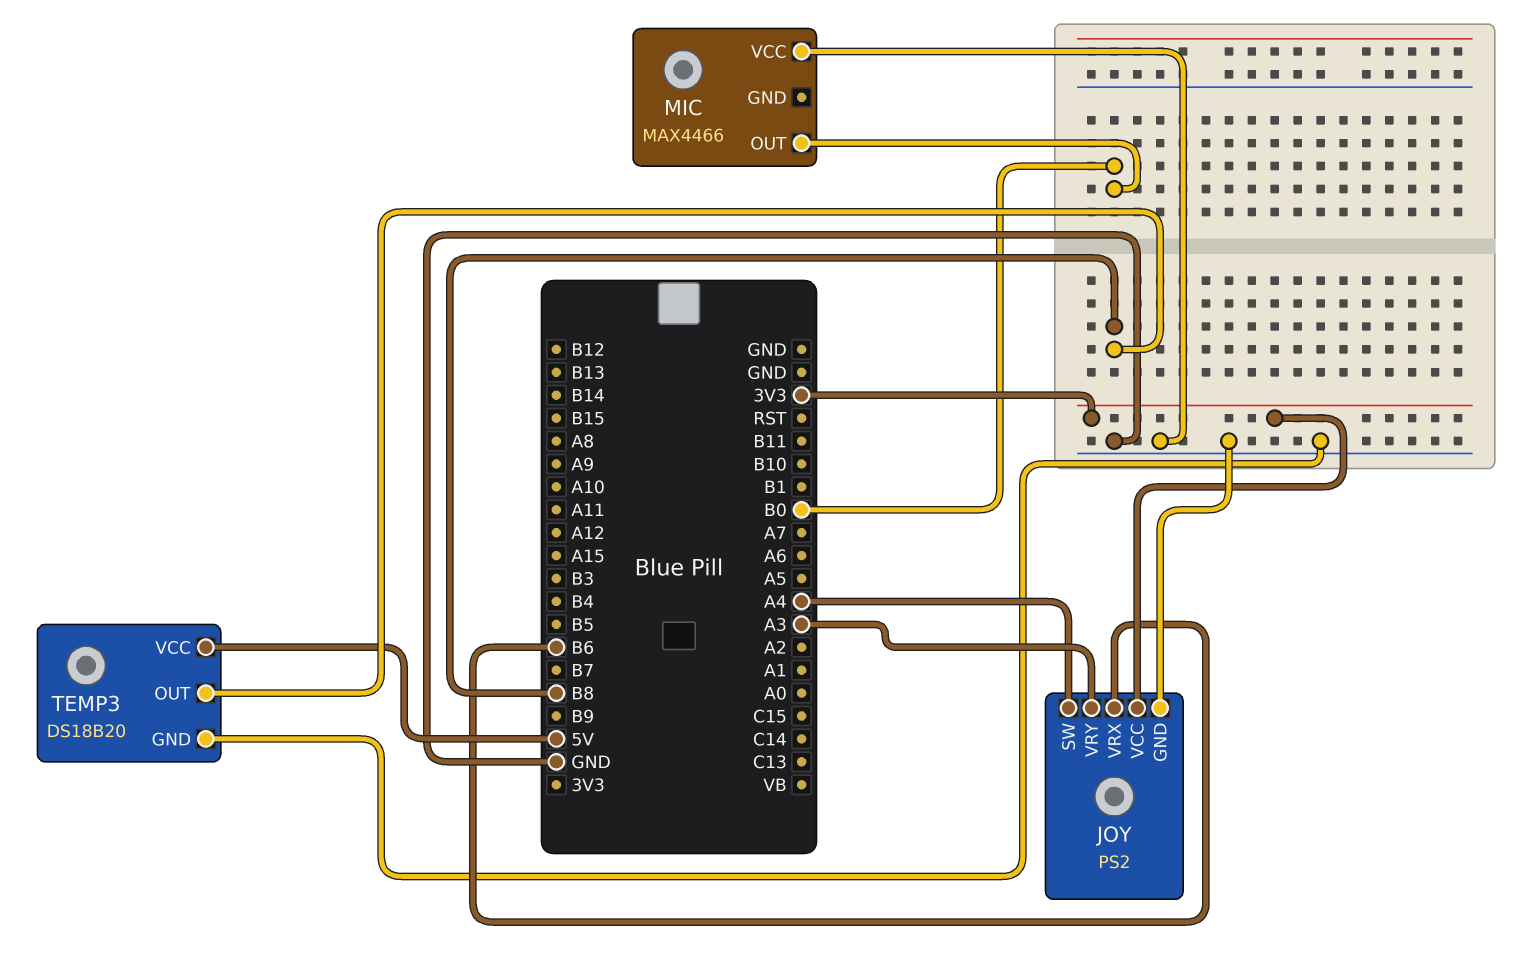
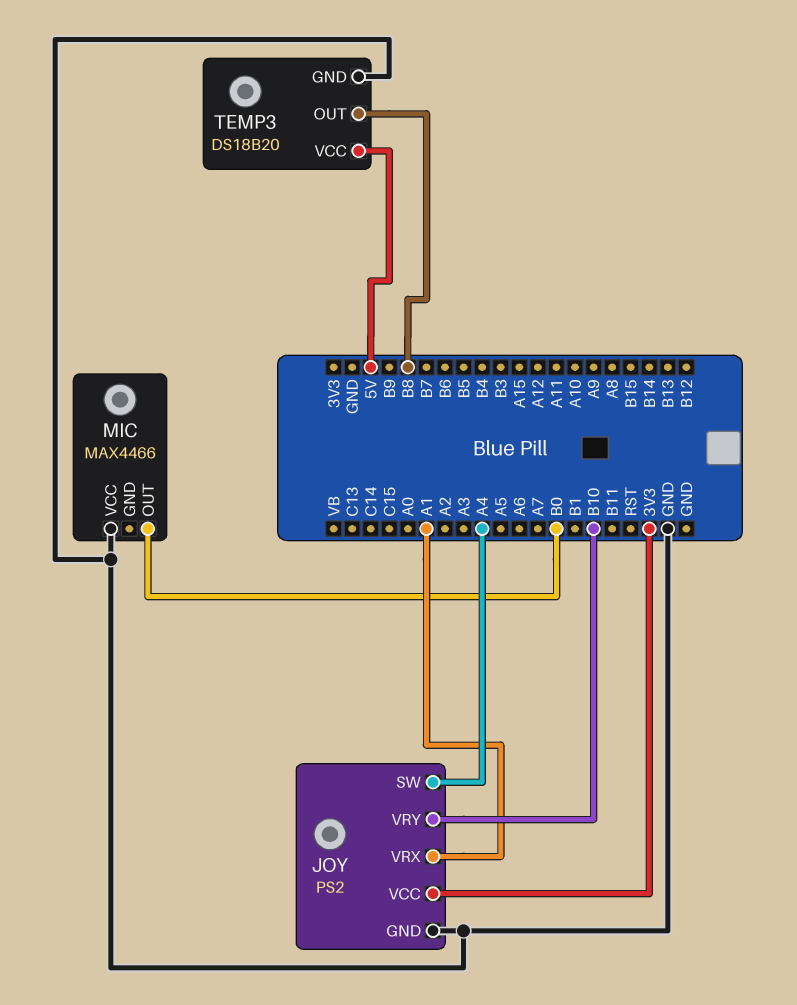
JOY pin VRX: B6 -> A1
JOY pin VRY: A3 -> B10

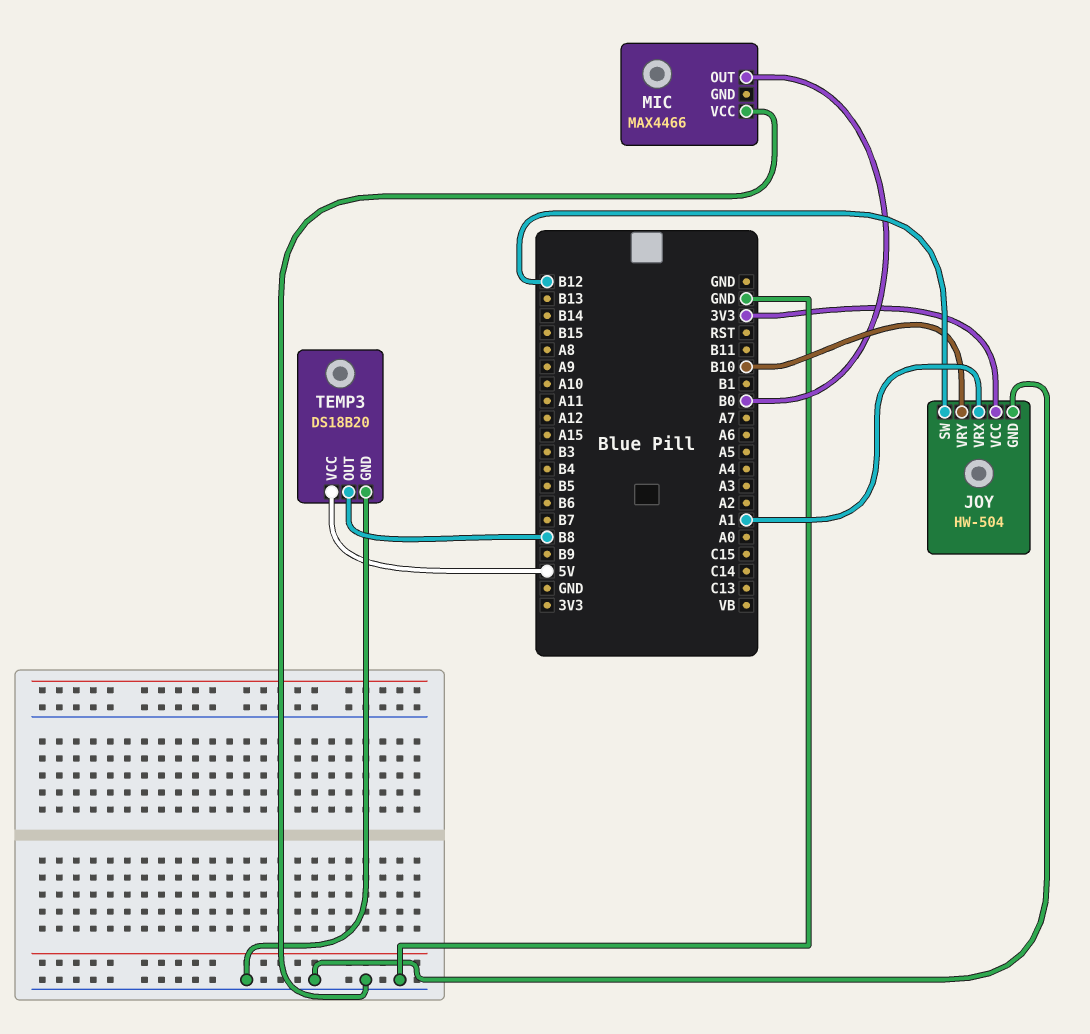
JOY: PS2 -> HW-504
JOY pin SW: A4 -> B12

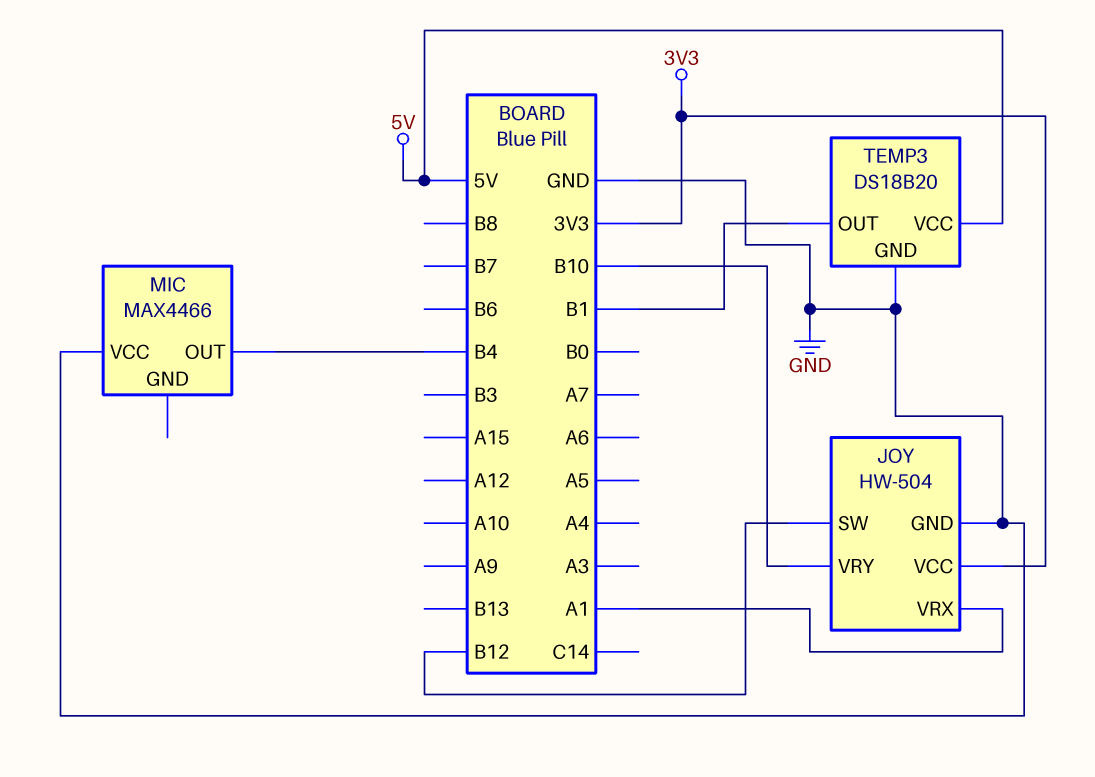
MIC pin OUT: B0 -> B4
TEMP3 pin OUT: B8 -> B1

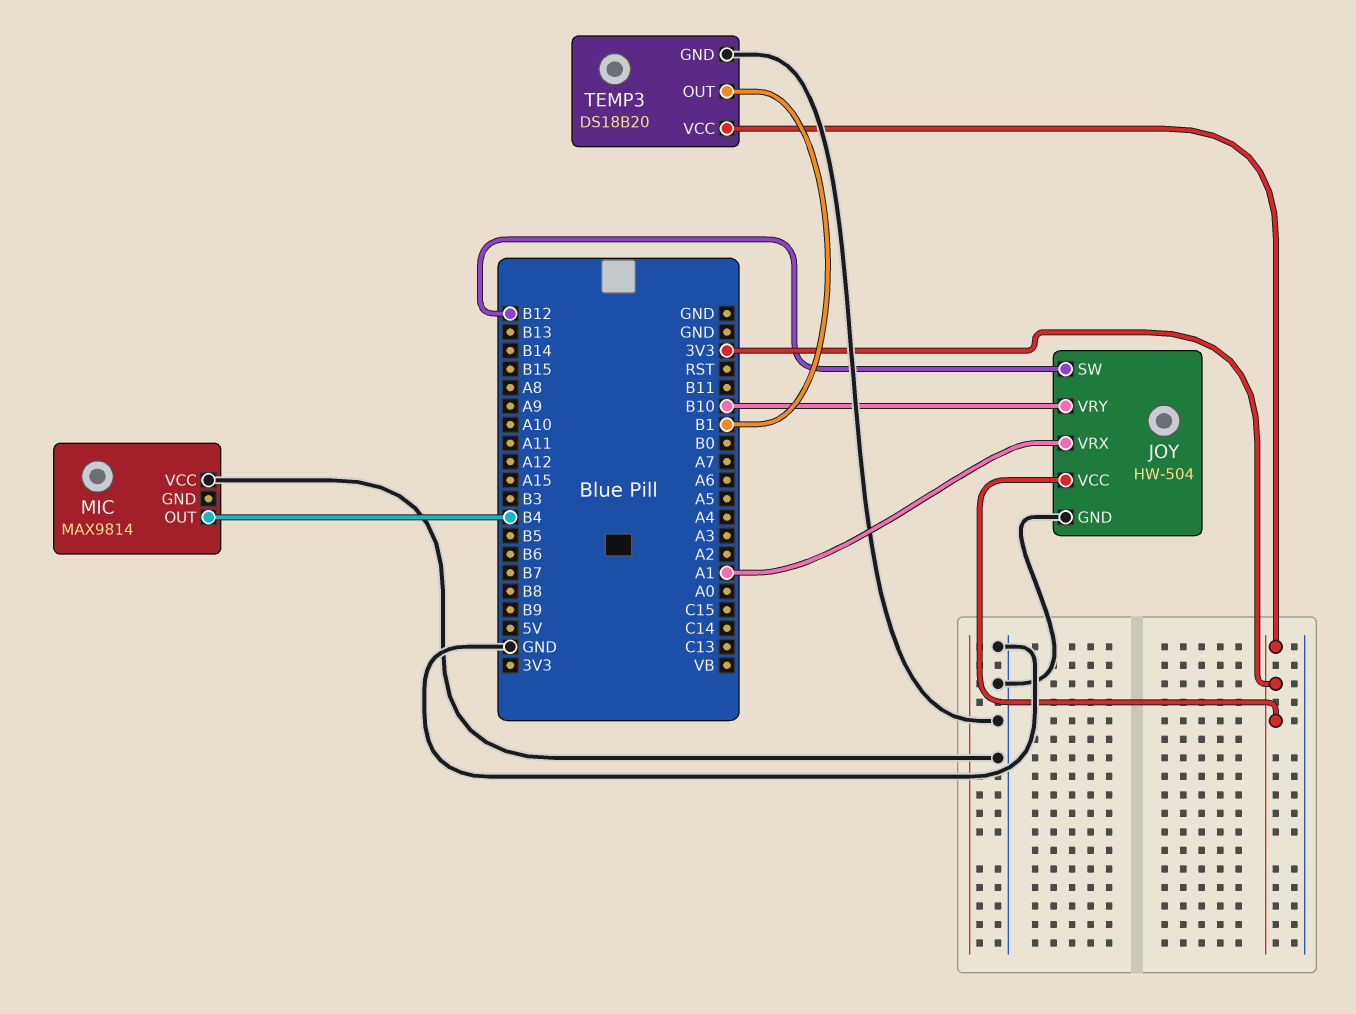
MIC: MAX4466 -> MAX9814
TEMP3 pin VCC: 5V -> 3V3

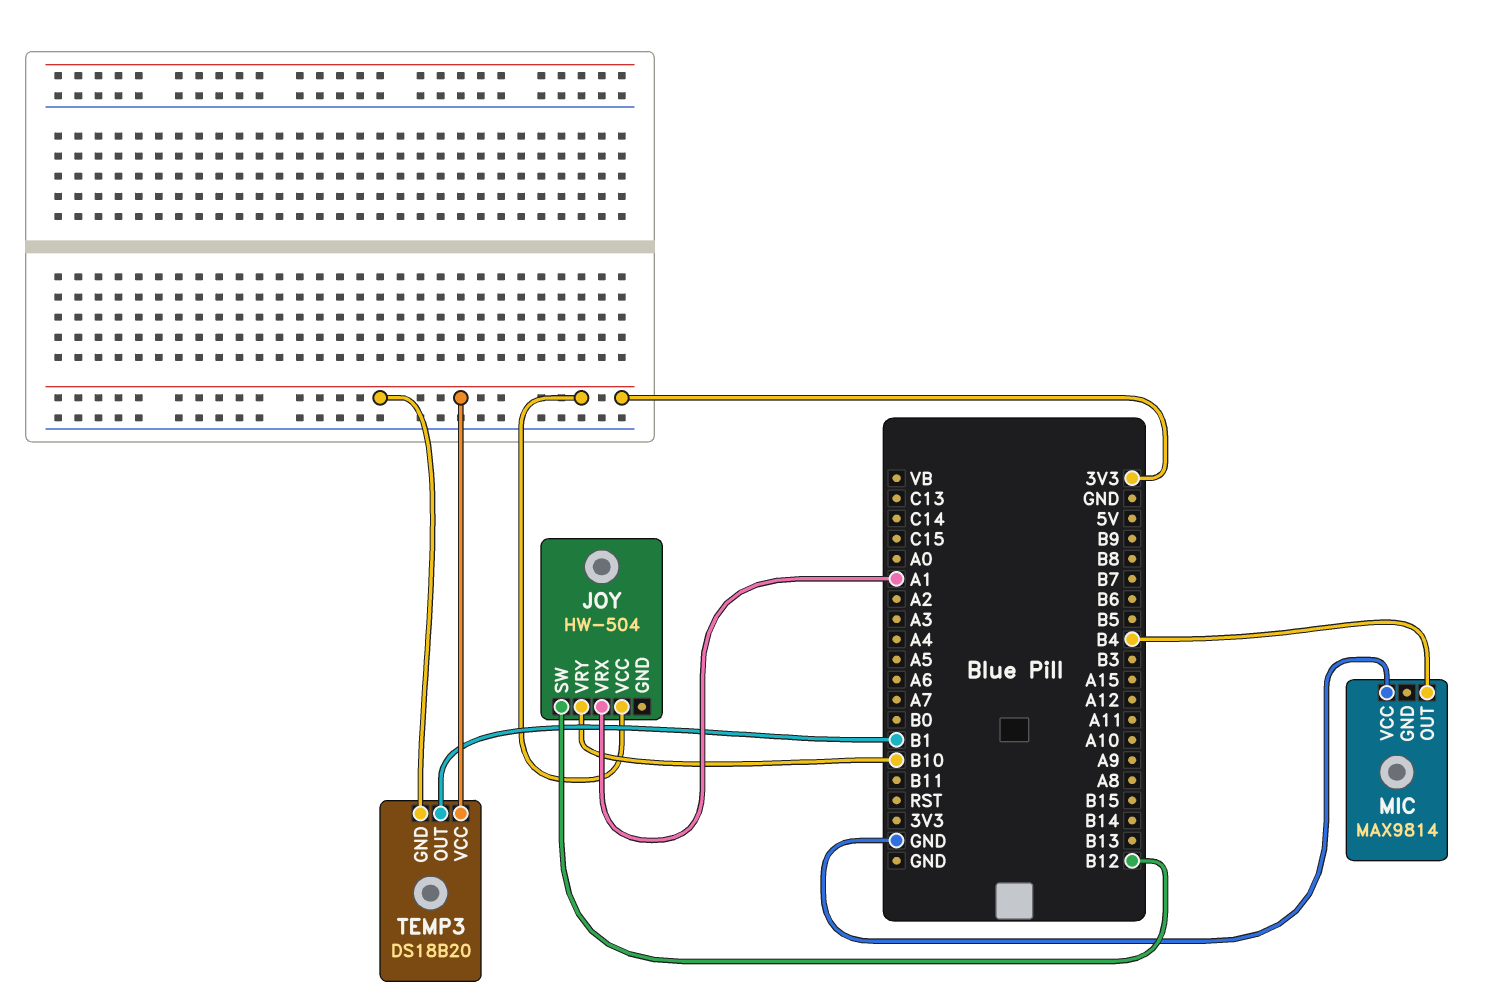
JOY pin GND: GND -> none
TEMP3 pin GND: GND -> 3V3

